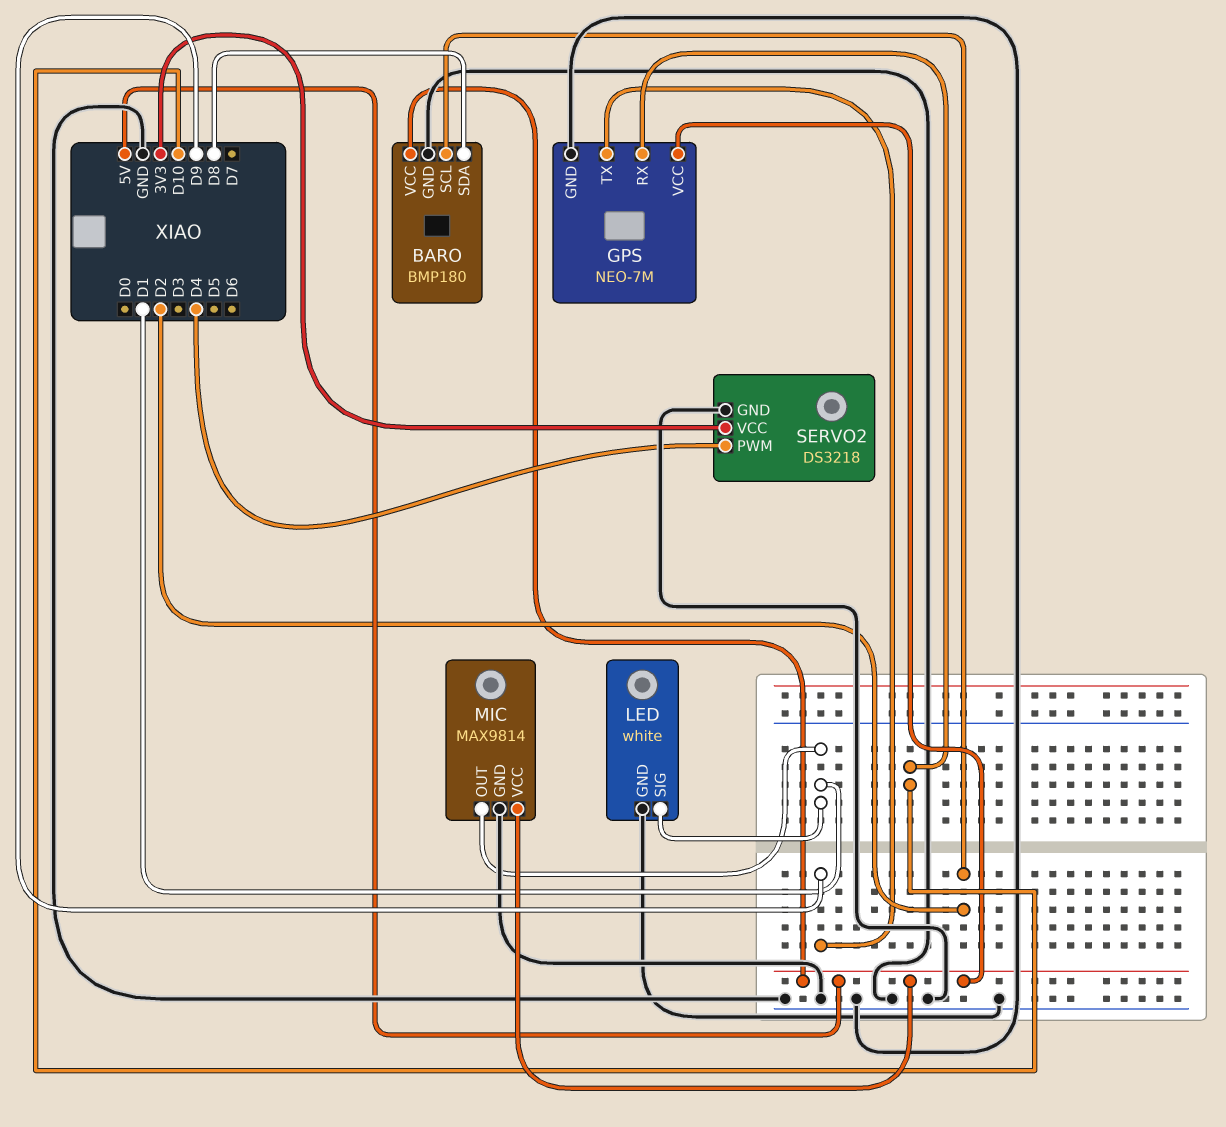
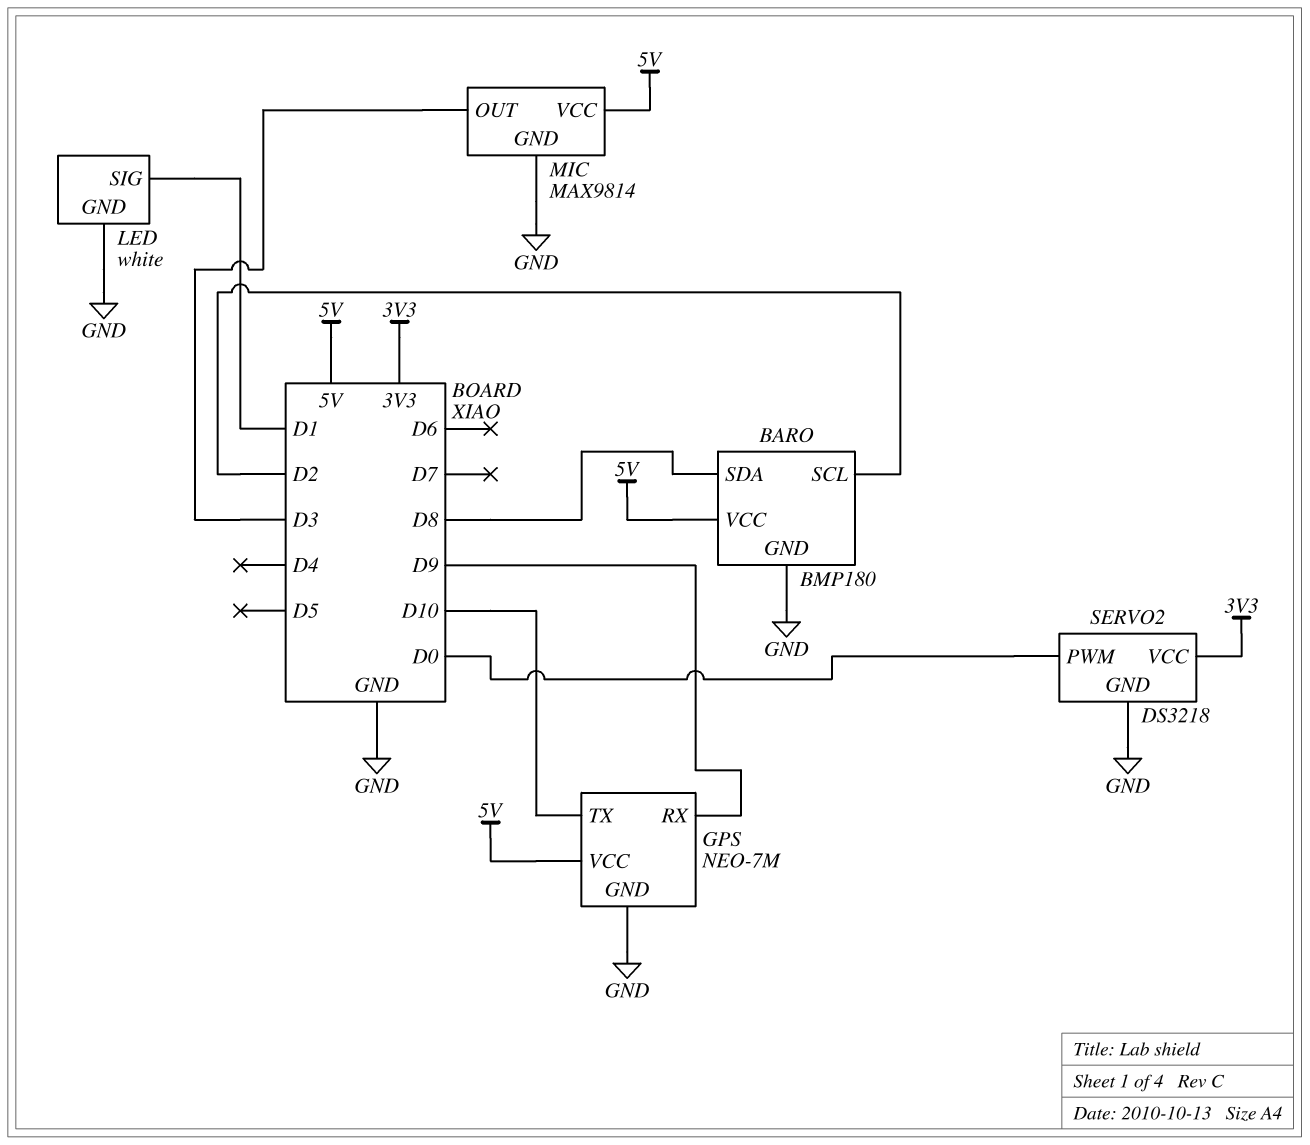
GPS pin RX: D10 -> D9
GPS pin TX: D9 -> D10
MIC pin OUT: D1 -> D3
SERVO2 pin PWM: D4 -> D0

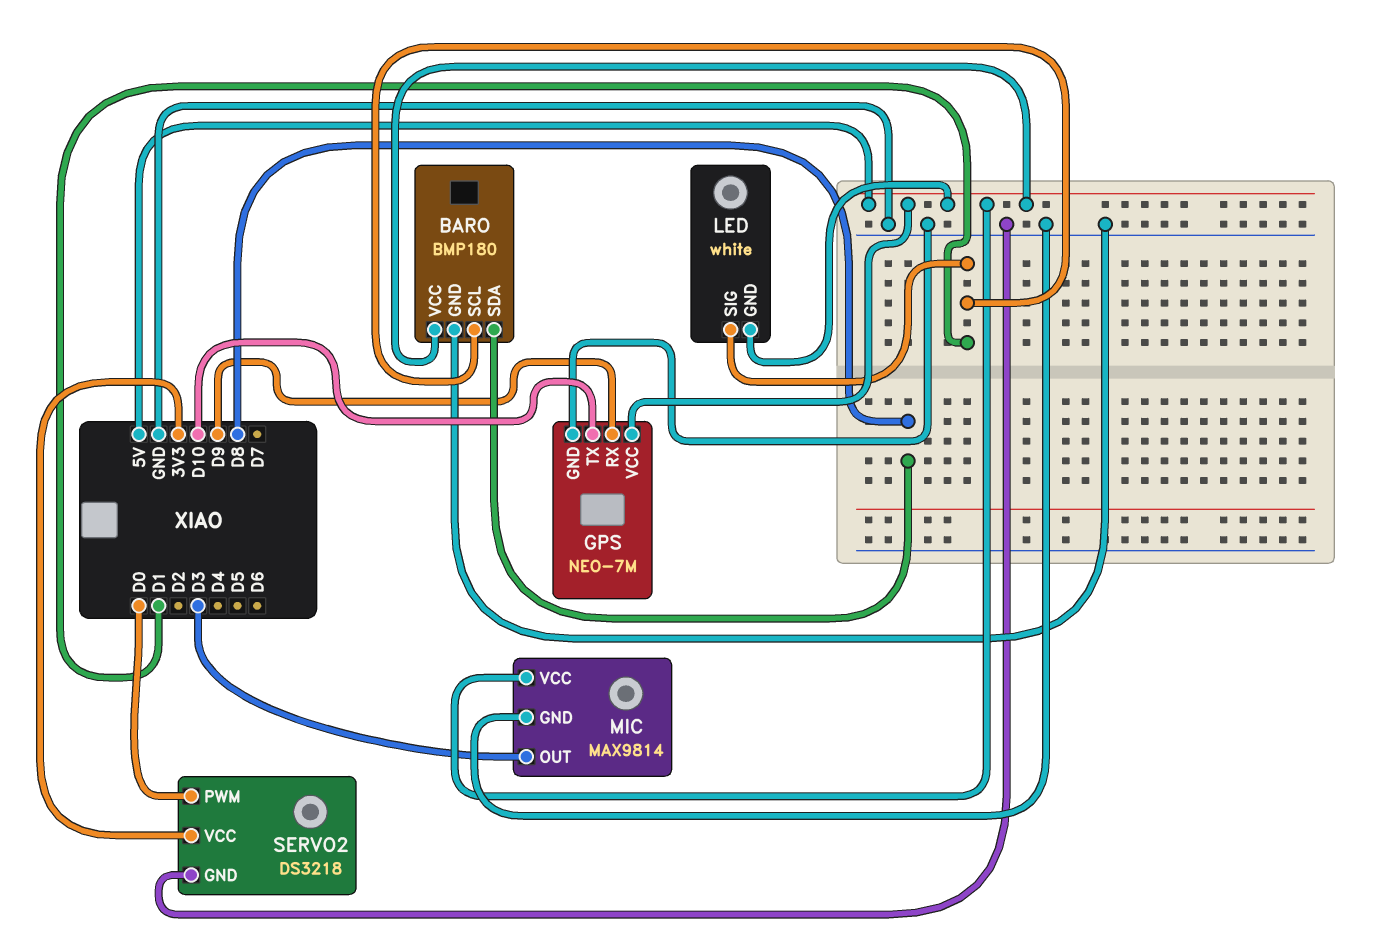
BARO pin SCL: D2 -> D1
LED pin GND: GND -> 5V

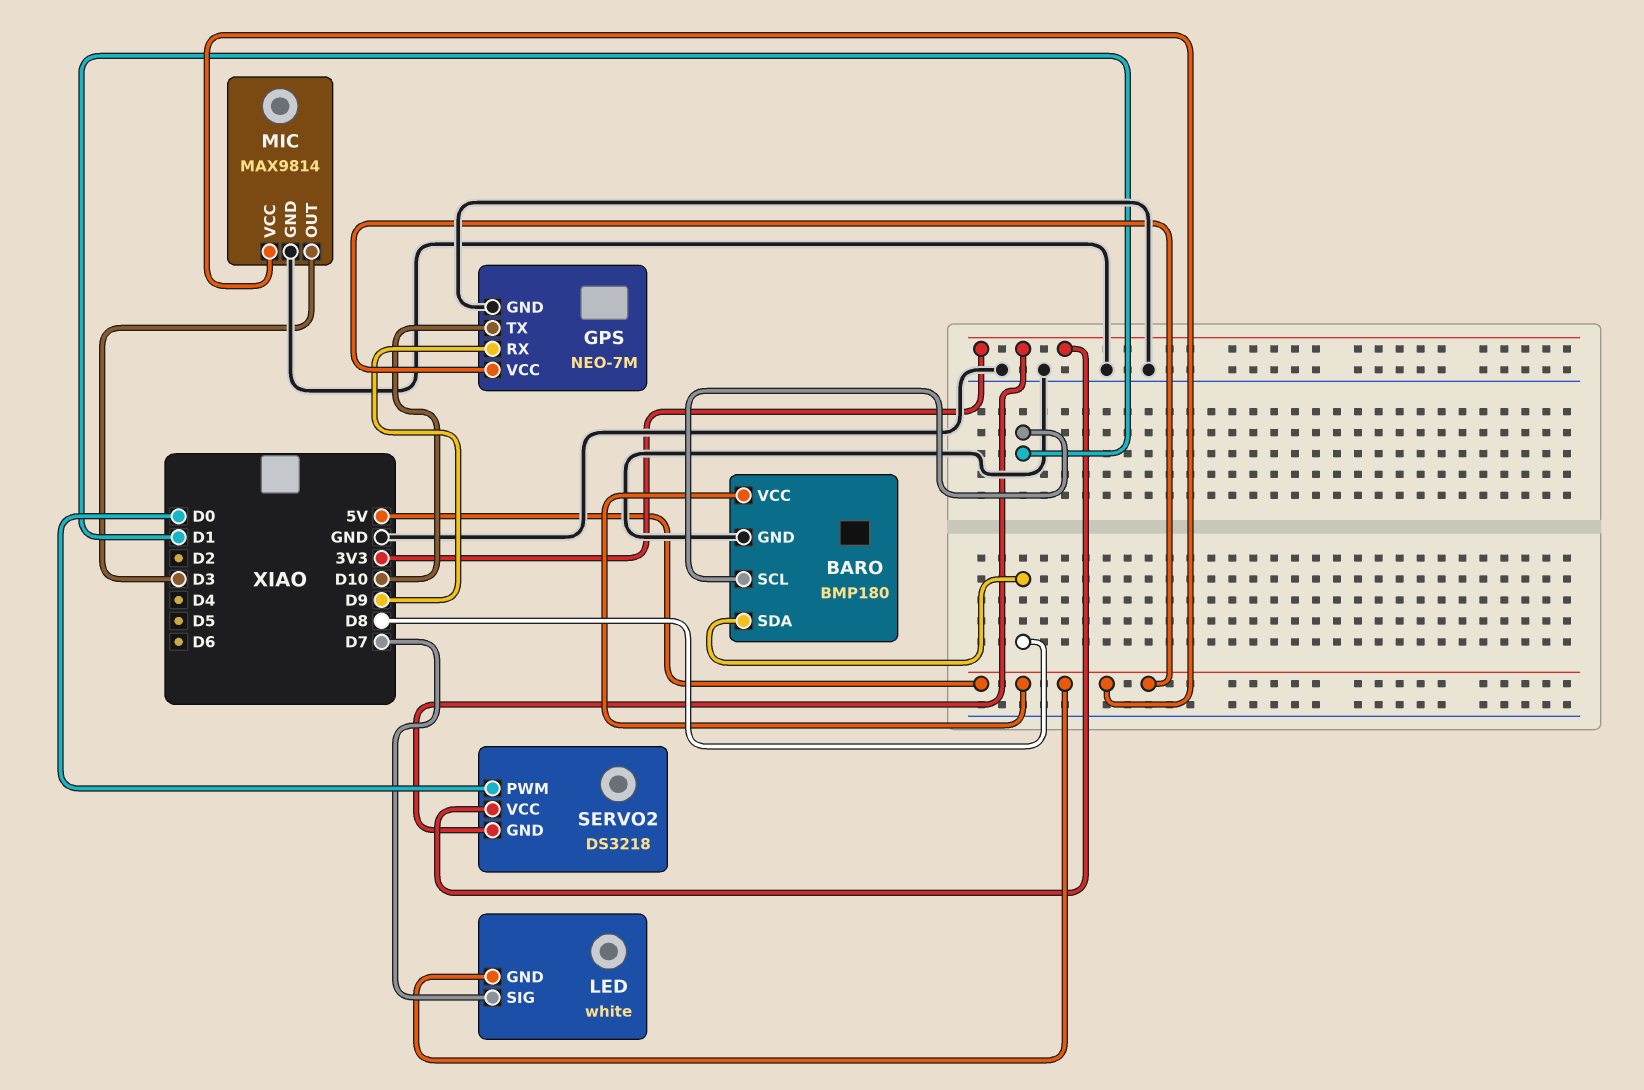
LED pin SIG: D1 -> D7
SERVO2 pin GND: GND -> 3V3

